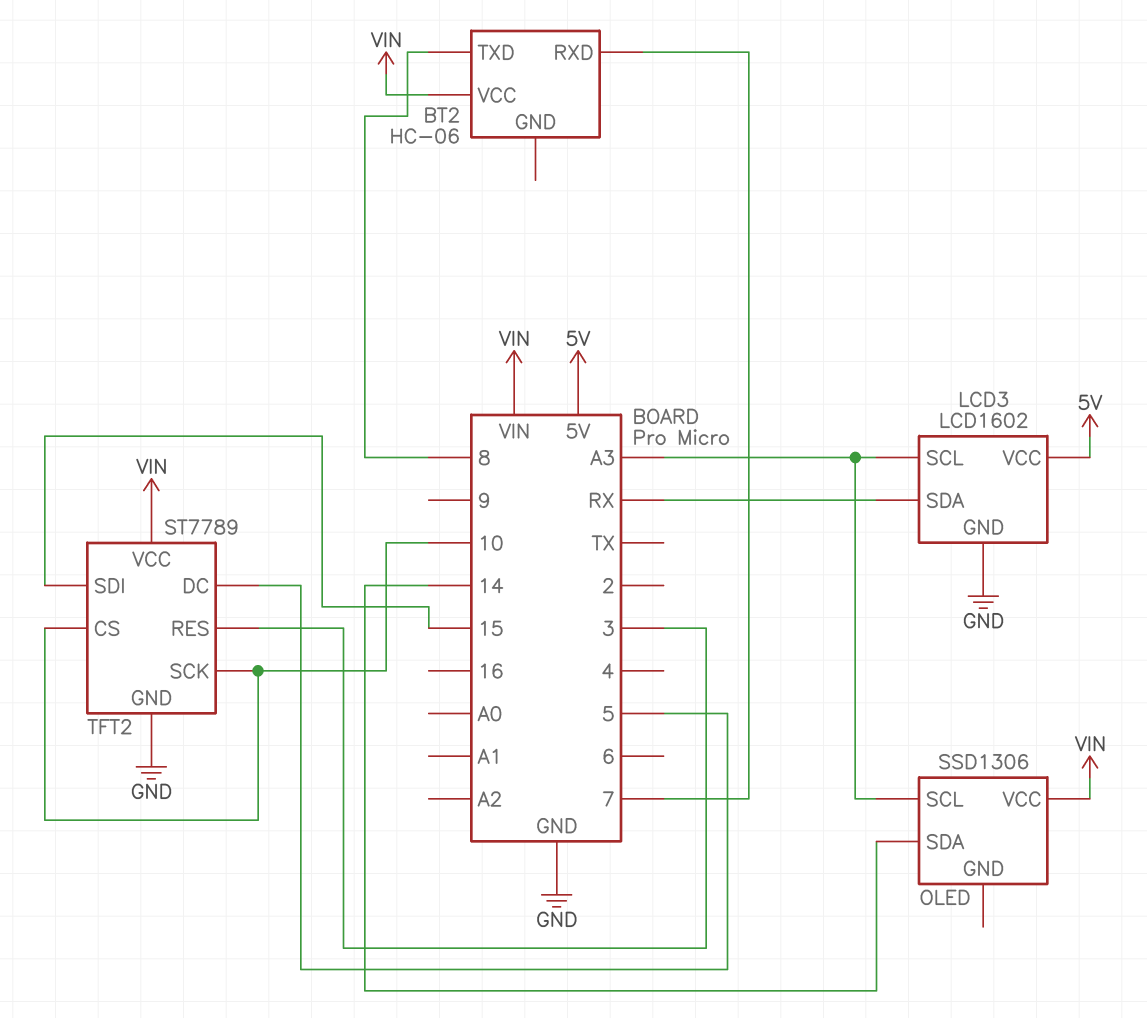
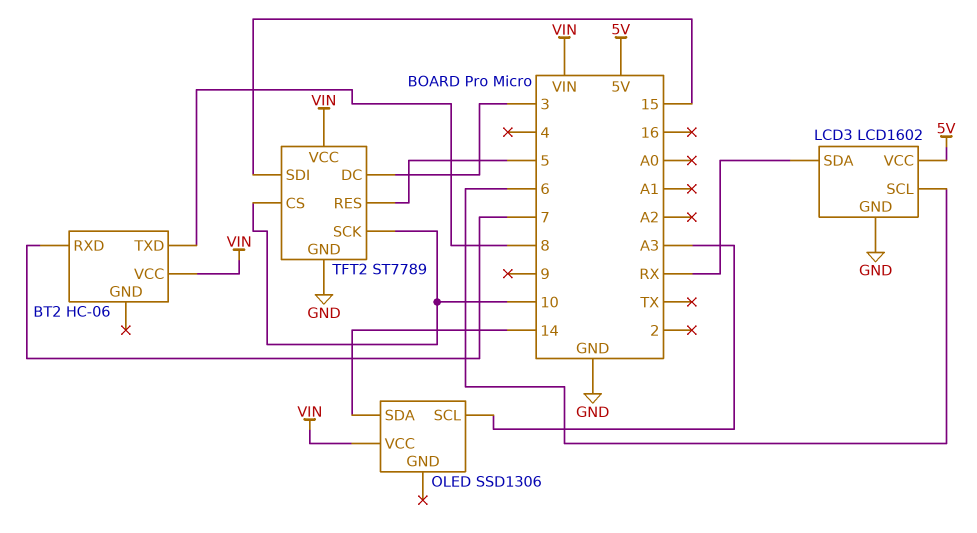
LCD3 pin SCL: A3 -> 6
TFT2 pin DC: 5 -> 3
TFT2 pin RES: 3 -> 5

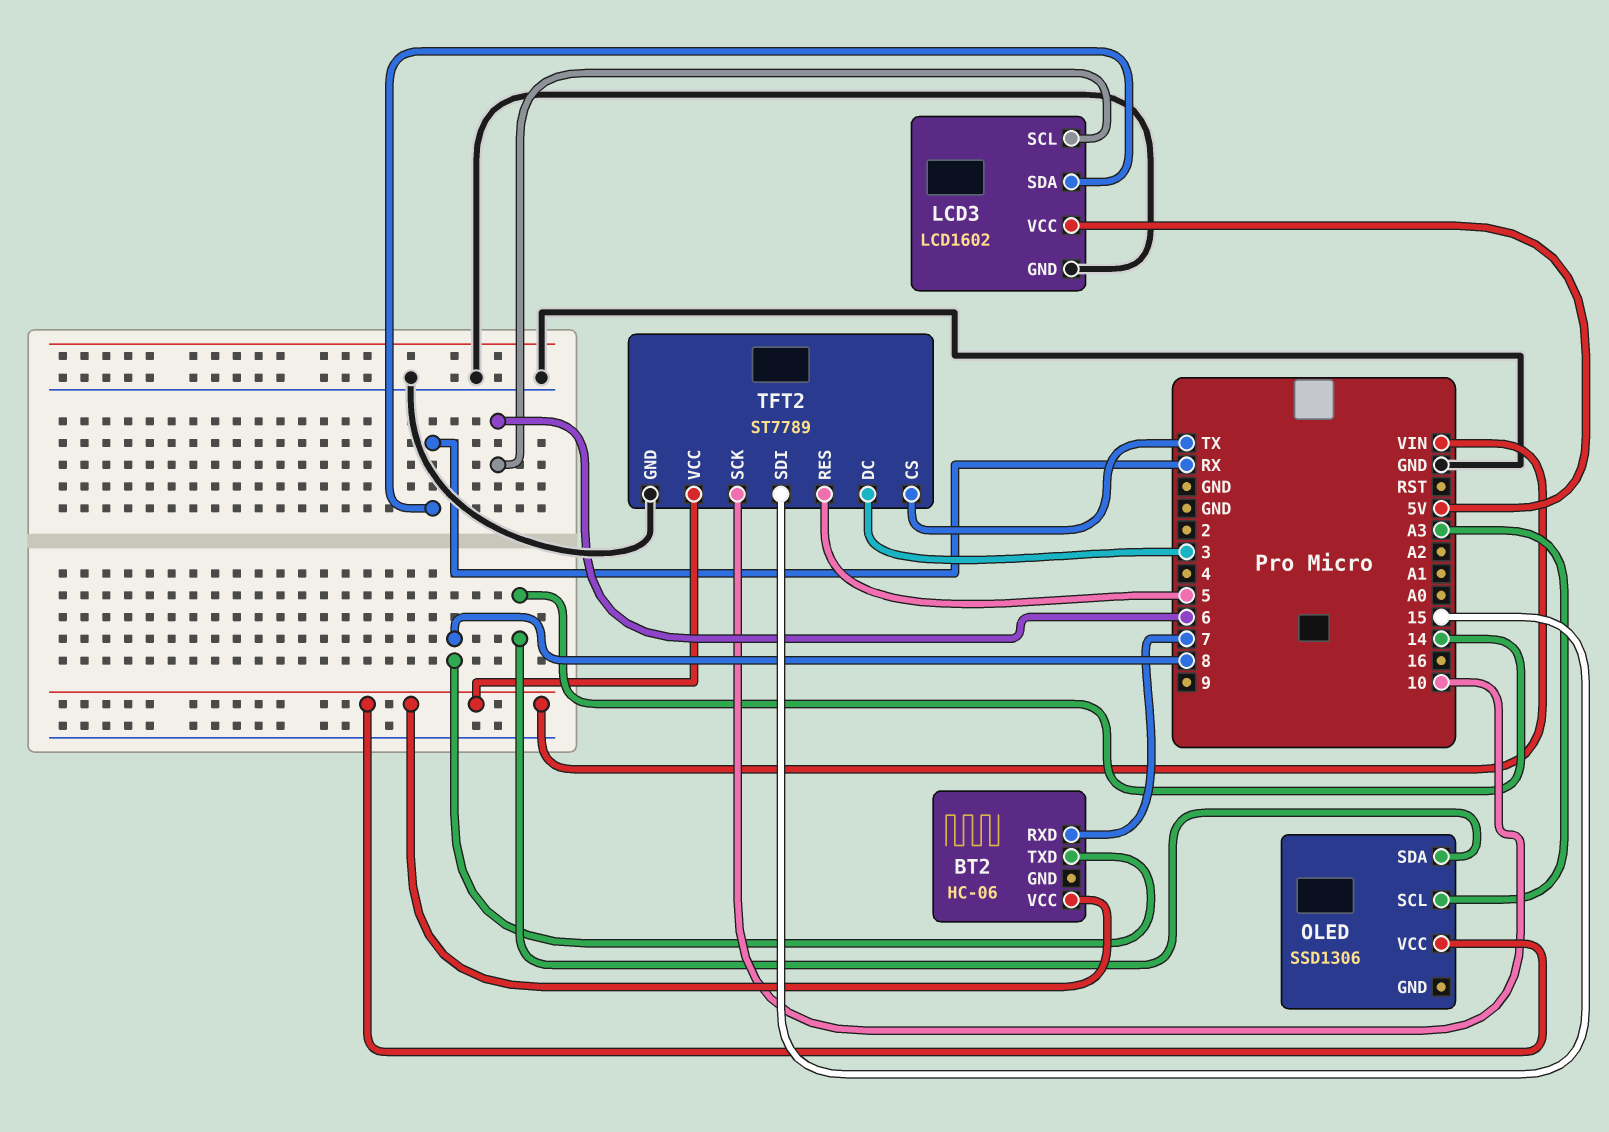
TFT2 pin CS: 10 -> TX

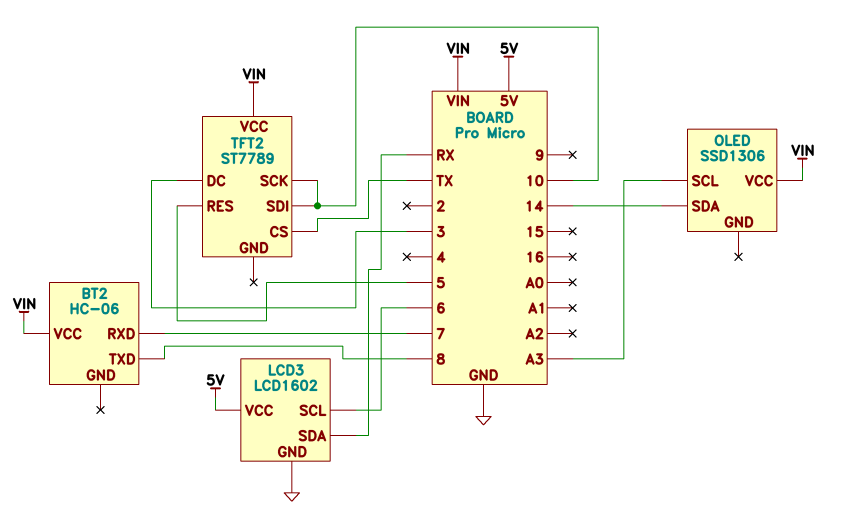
TFT2 pin GND: GND -> none
TFT2 pin SDI: 15 -> 10

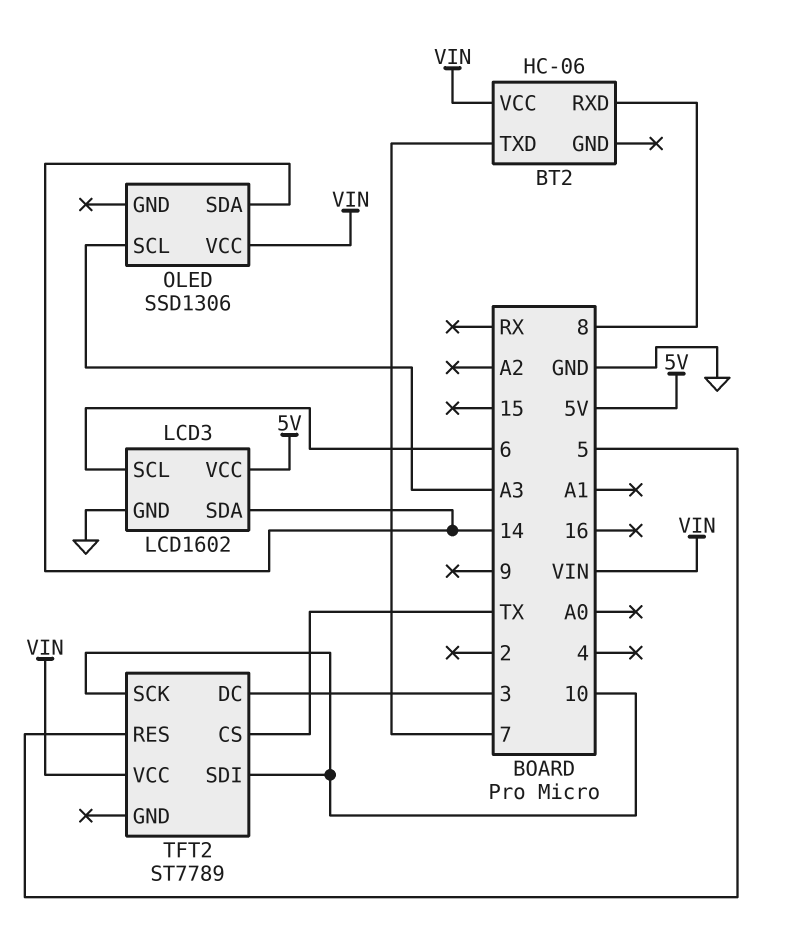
BT2 pin RXD: 7 -> 8
BT2 pin TXD: 8 -> 7
LCD3 pin SDA: RX -> 14

